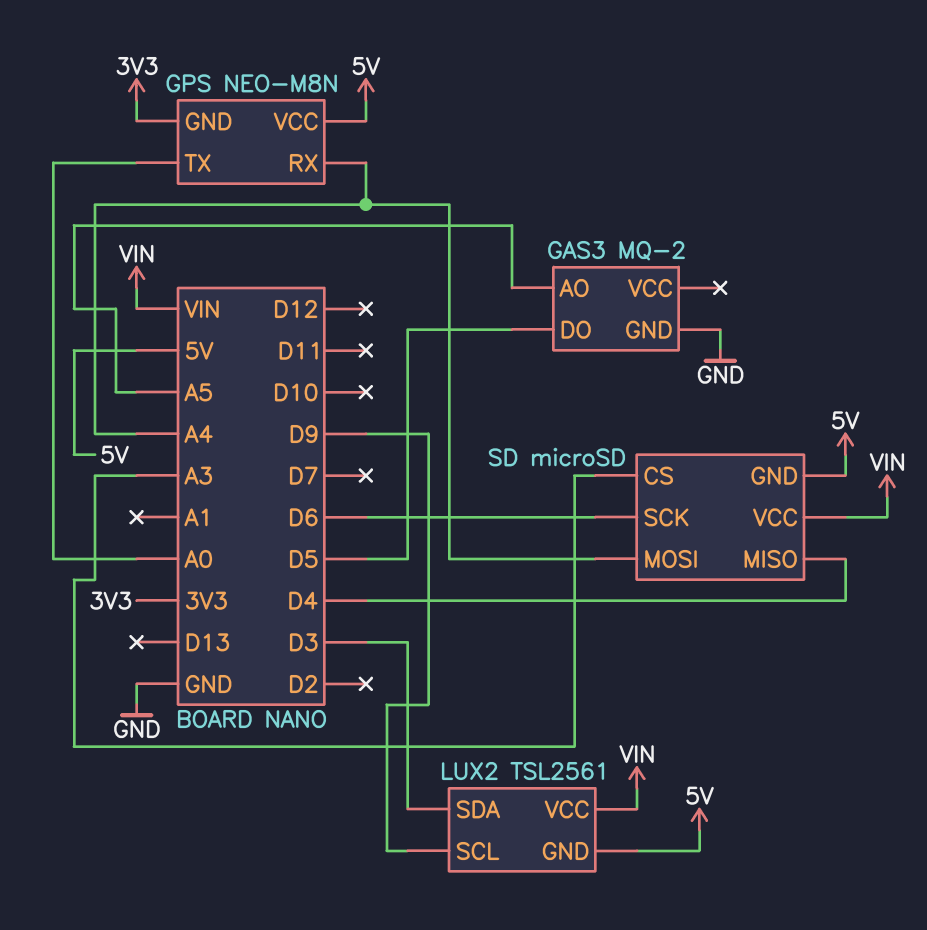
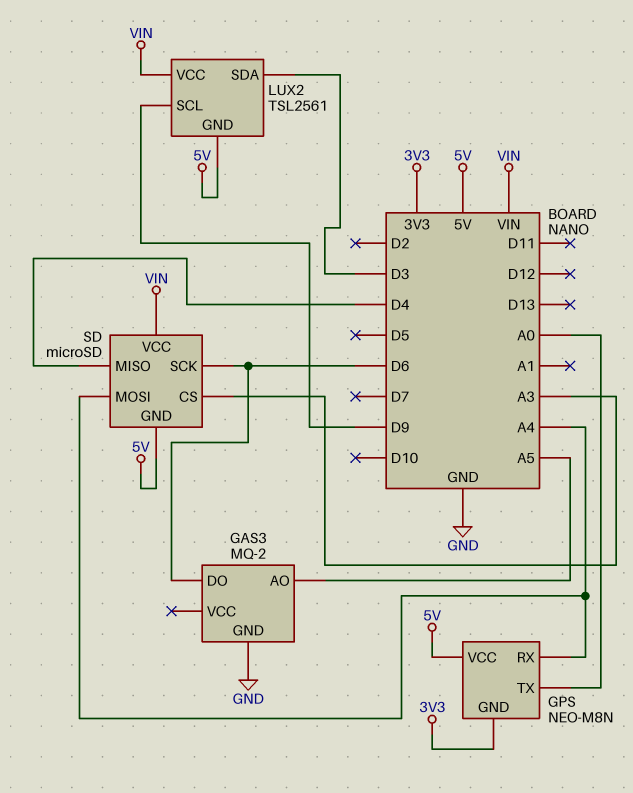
GAS3 pin DO: D5 -> D6

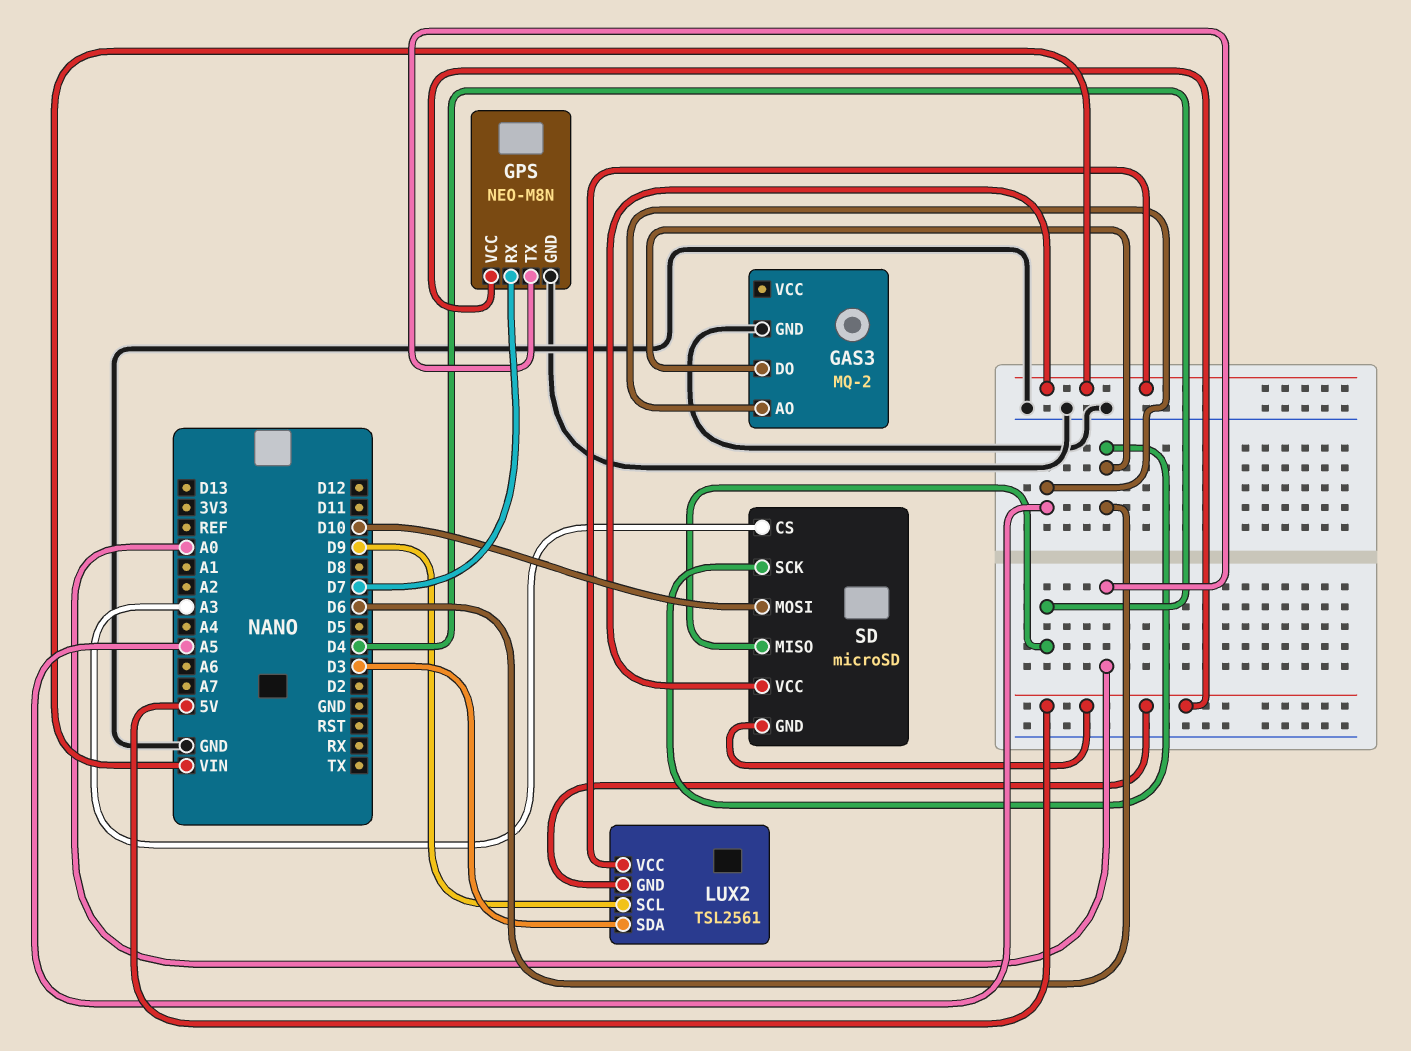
GPS pin GND: 3V3 -> GND
GPS pin RX: A4 -> D7
SD pin MOSI: A4 -> D10

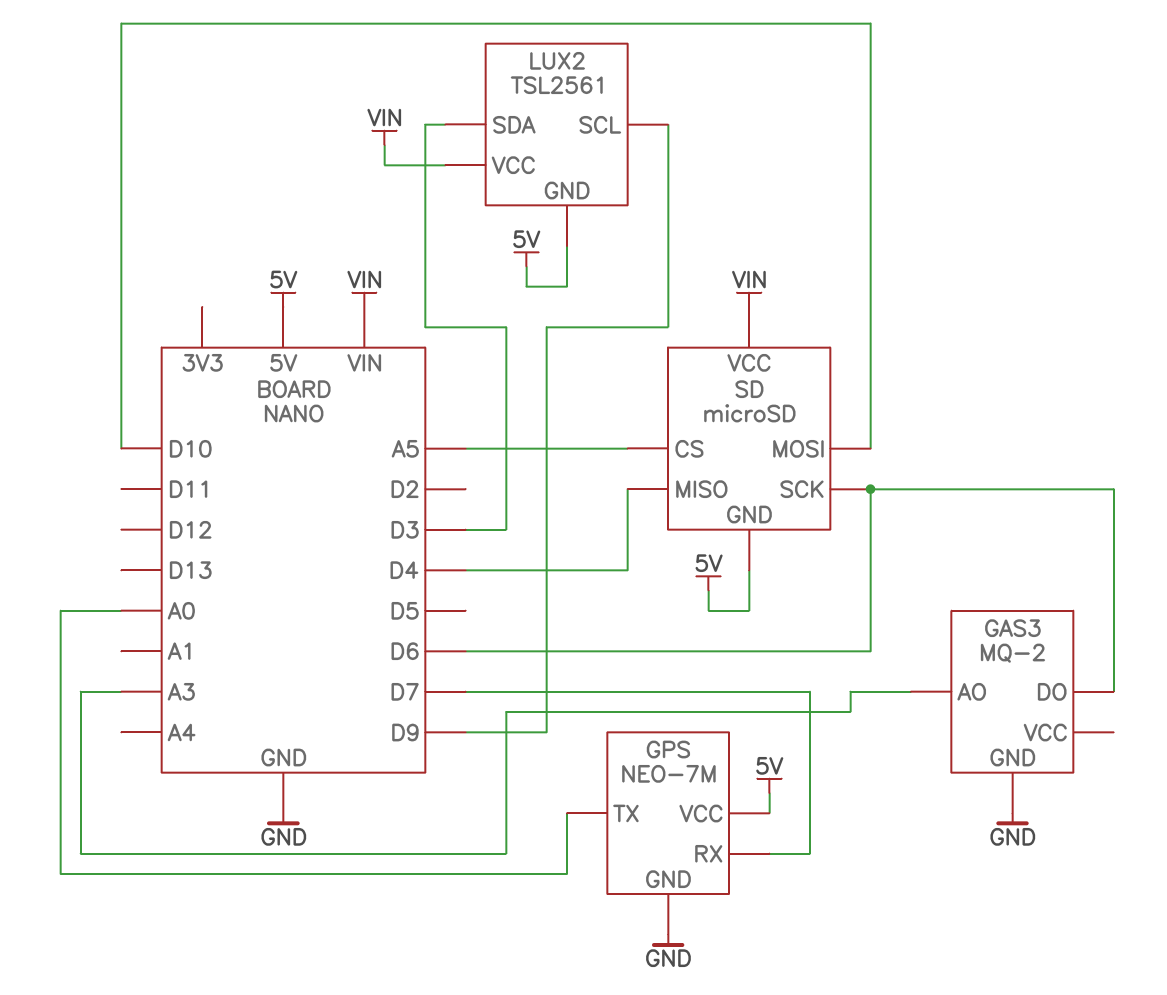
GAS3 pin AO: A5 -> A3
GPS: NEO-M8N -> NEO-7M
SD pin CS: A3 -> A5

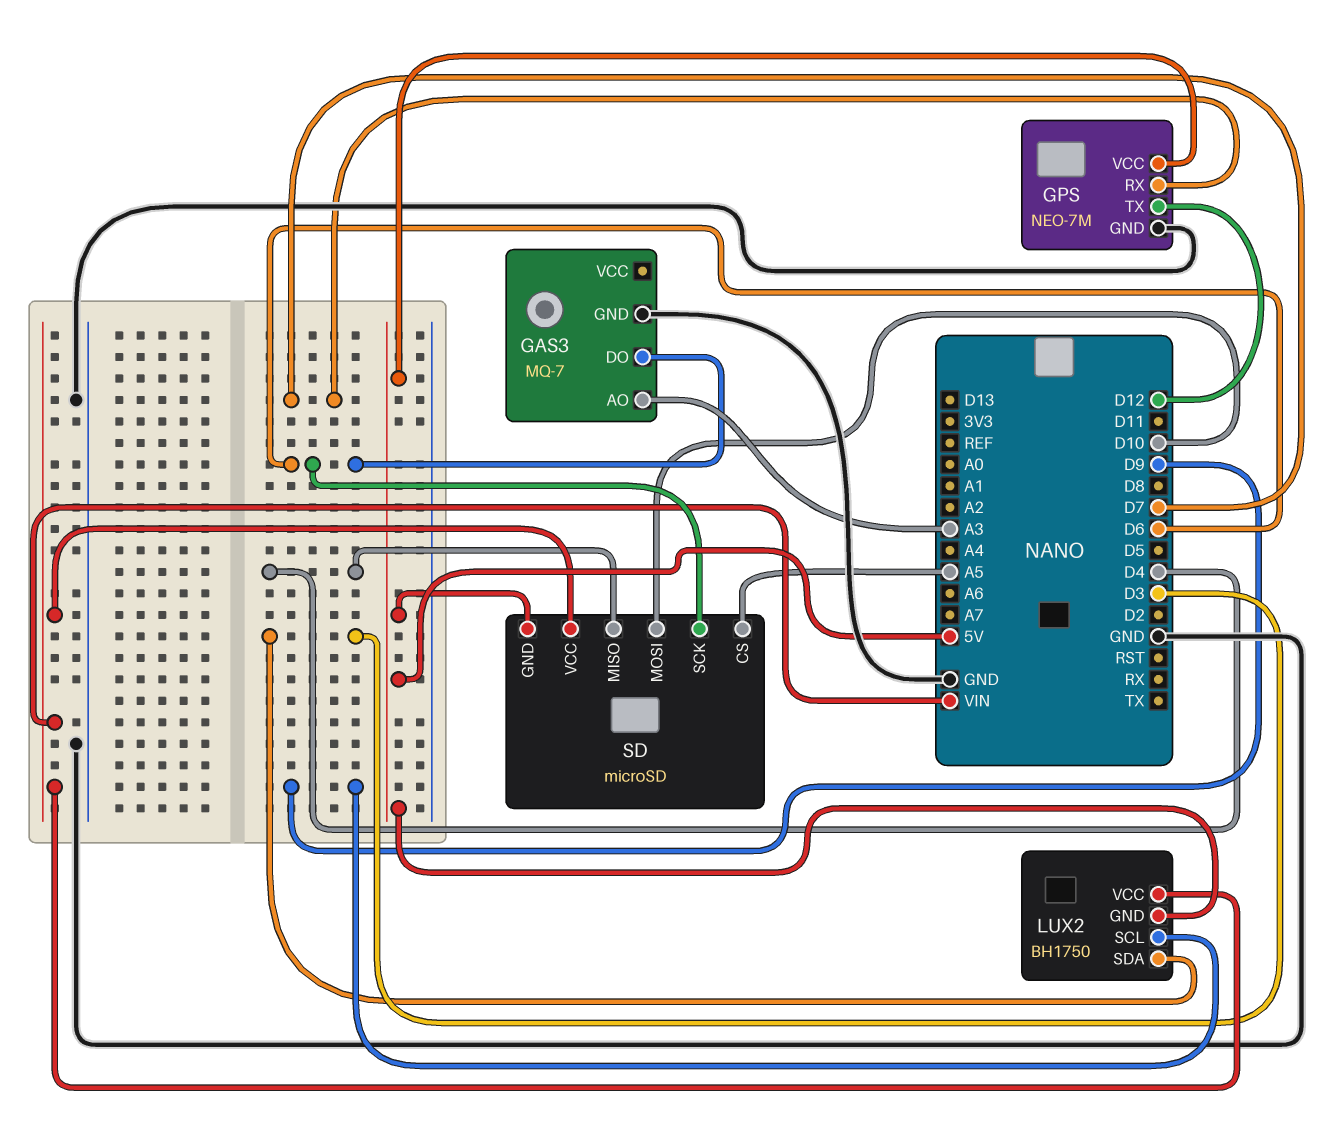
GAS3: MQ-2 -> MQ-7
GPS pin TX: A0 -> D12
LUX2: TSL2561 -> BH1750

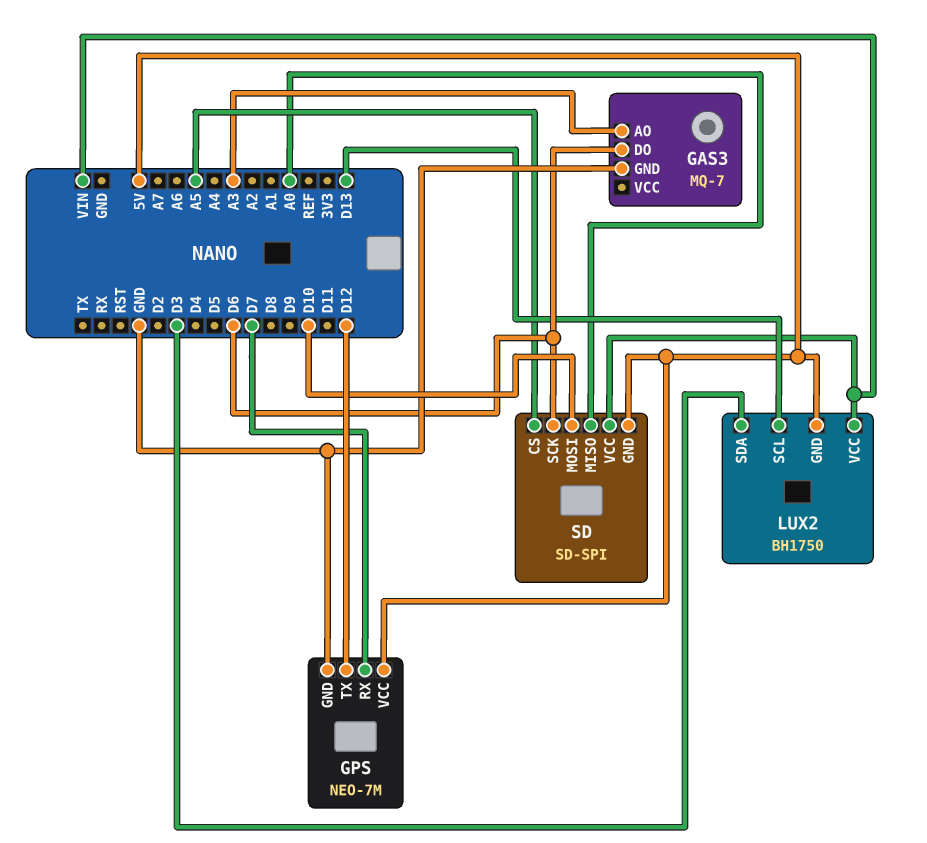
LUX2 pin SCL: D9 -> D13
SD: microSD -> SD-SPI
SD pin MISO: D4 -> A0

